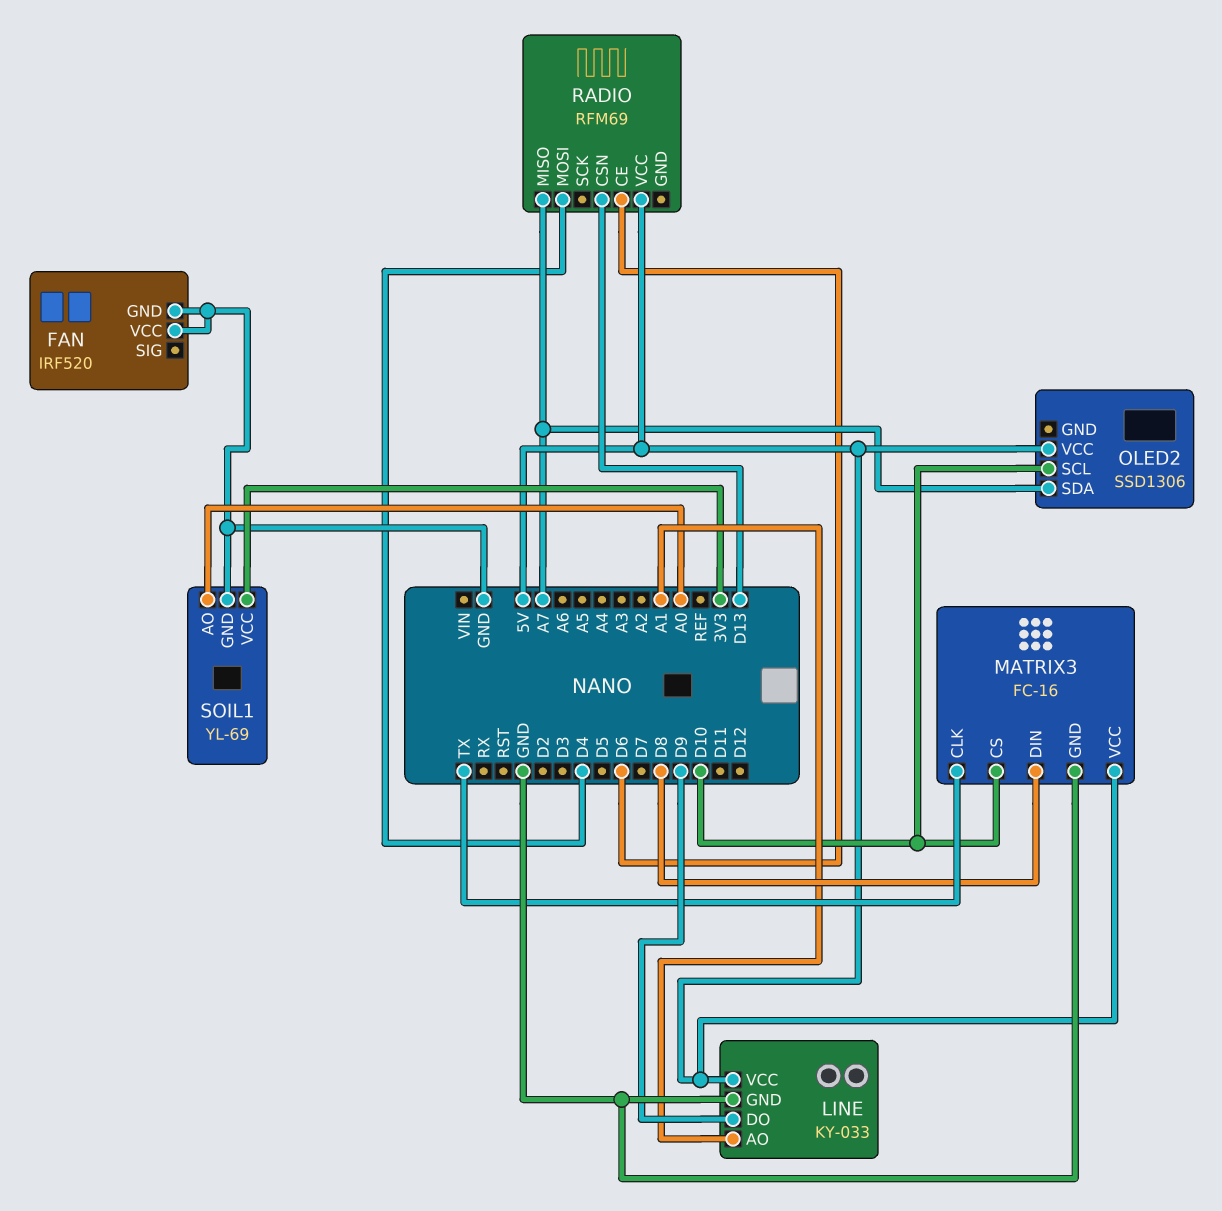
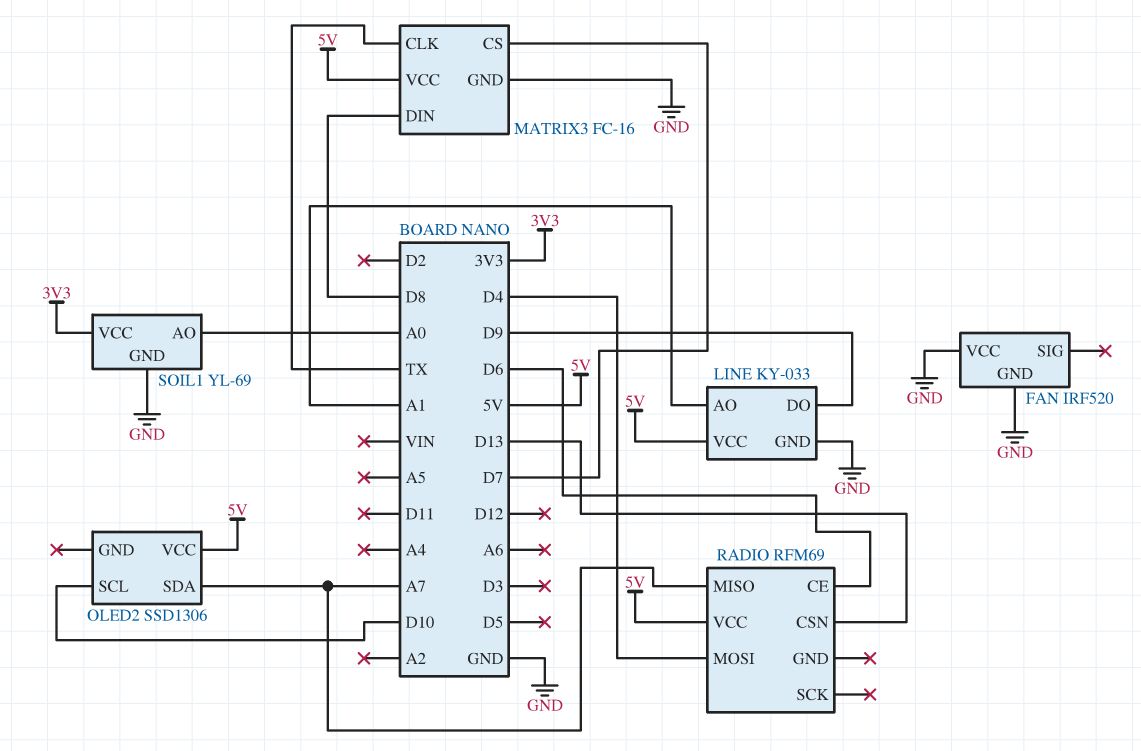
MATRIX3 pin CS: D10 -> D7

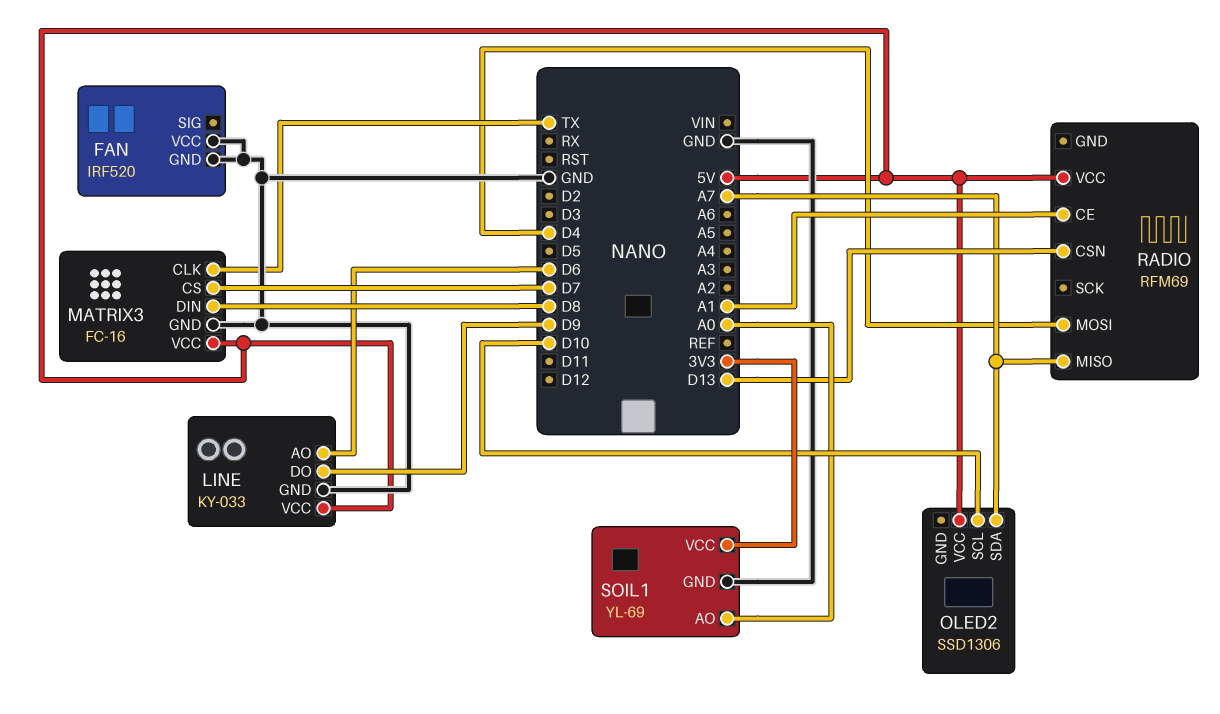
LINE pin AO: A1 -> D6
RADIO pin CE: D6 -> A1

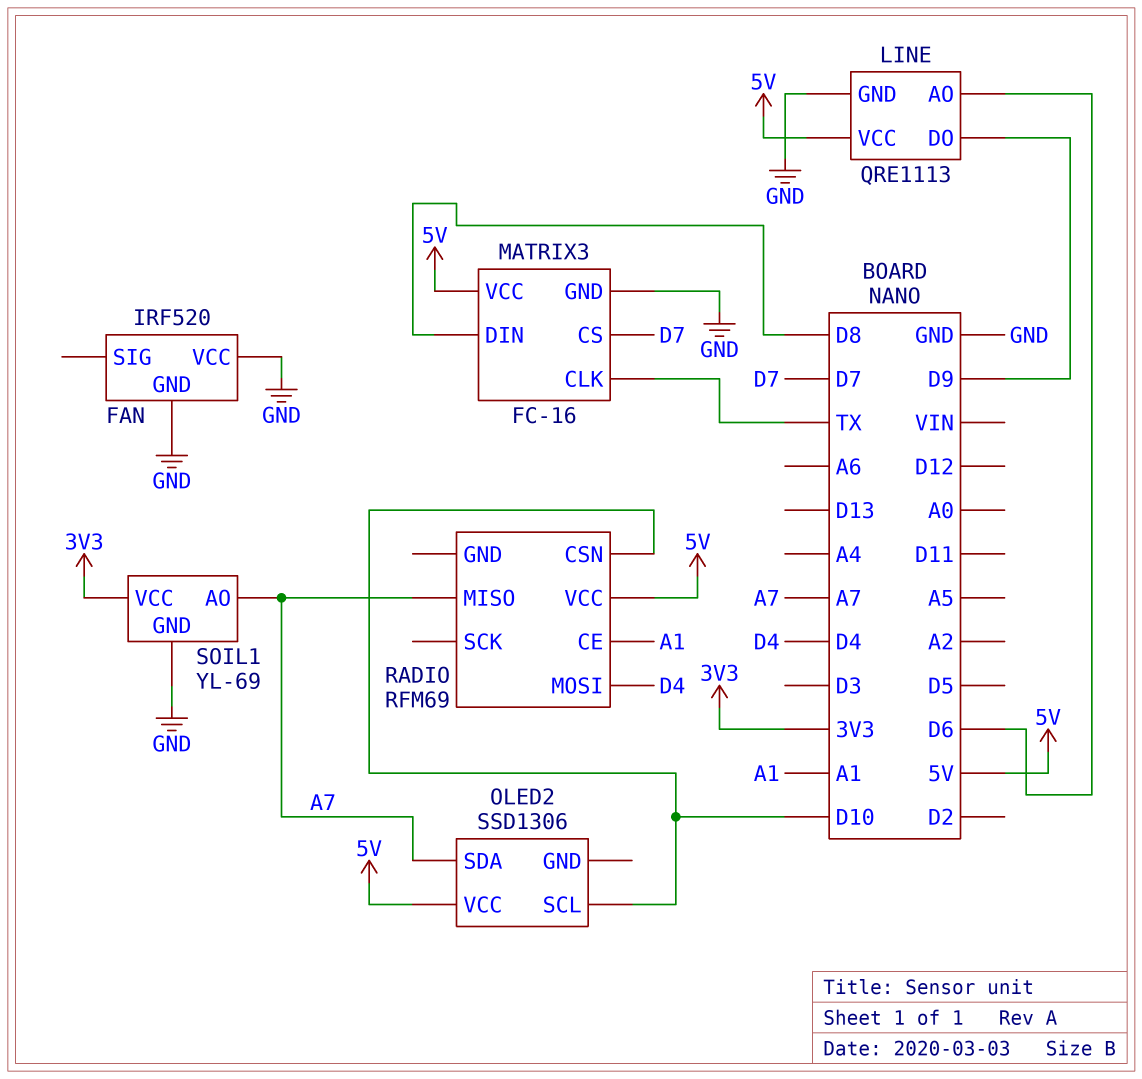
LINE: KY-033 -> QRE1113
RADIO pin CSN: D13 -> D10
SOIL1 pin AO: A0 -> A7

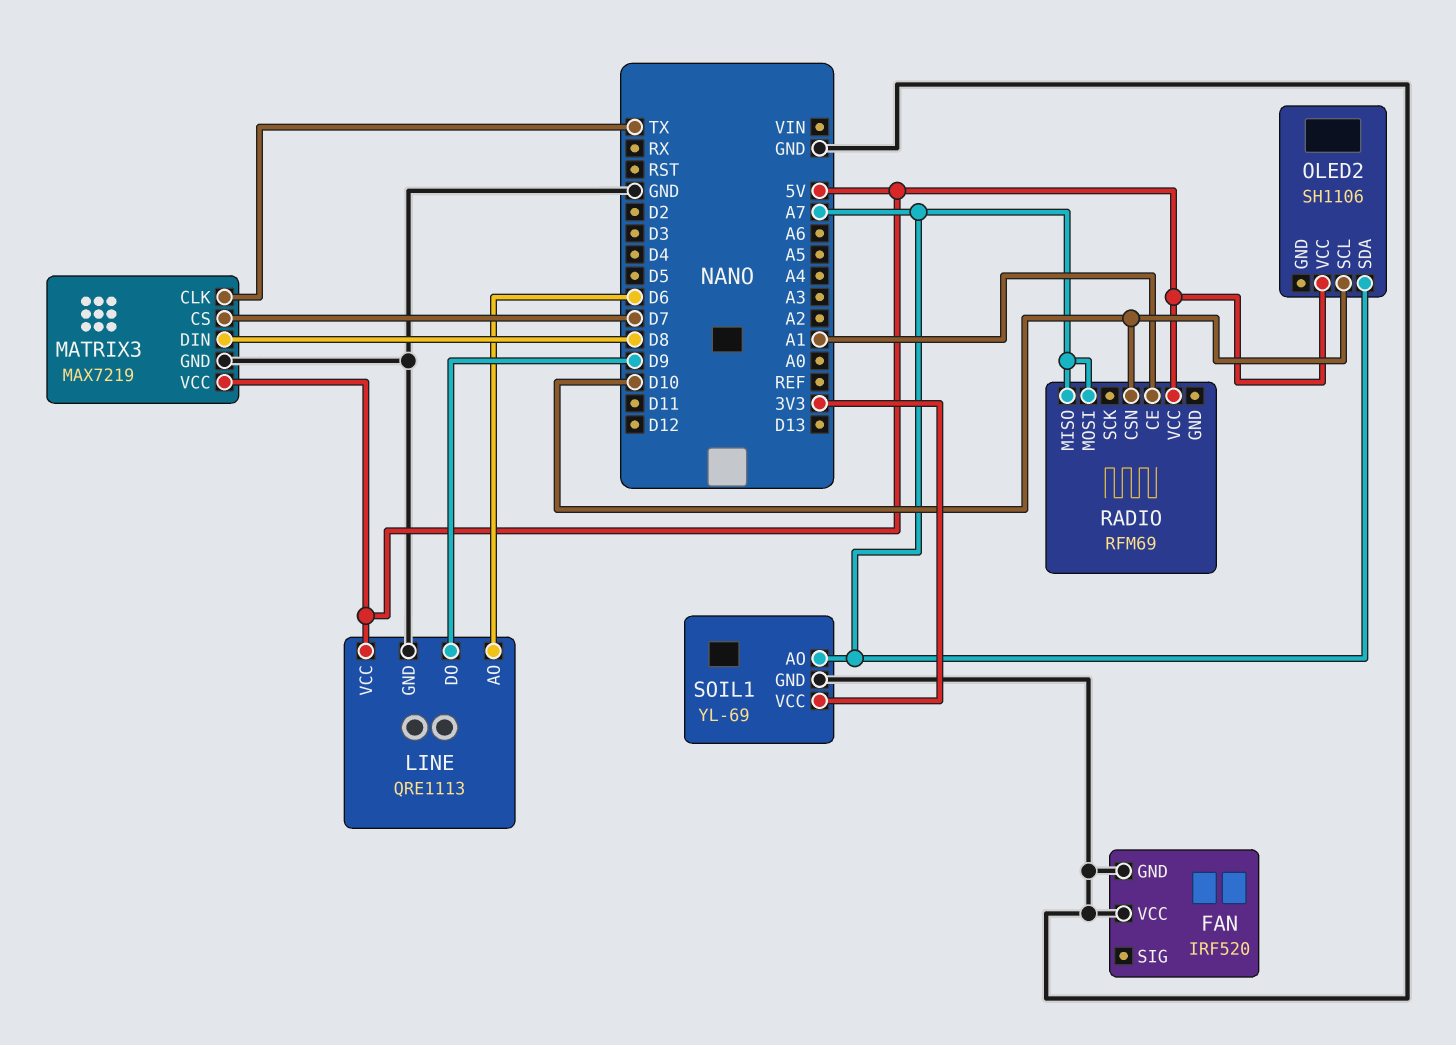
MATRIX3: FC-16 -> MAX7219
OLED2: SSD1306 -> SH1106
RADIO pin MOSI: D4 -> A7

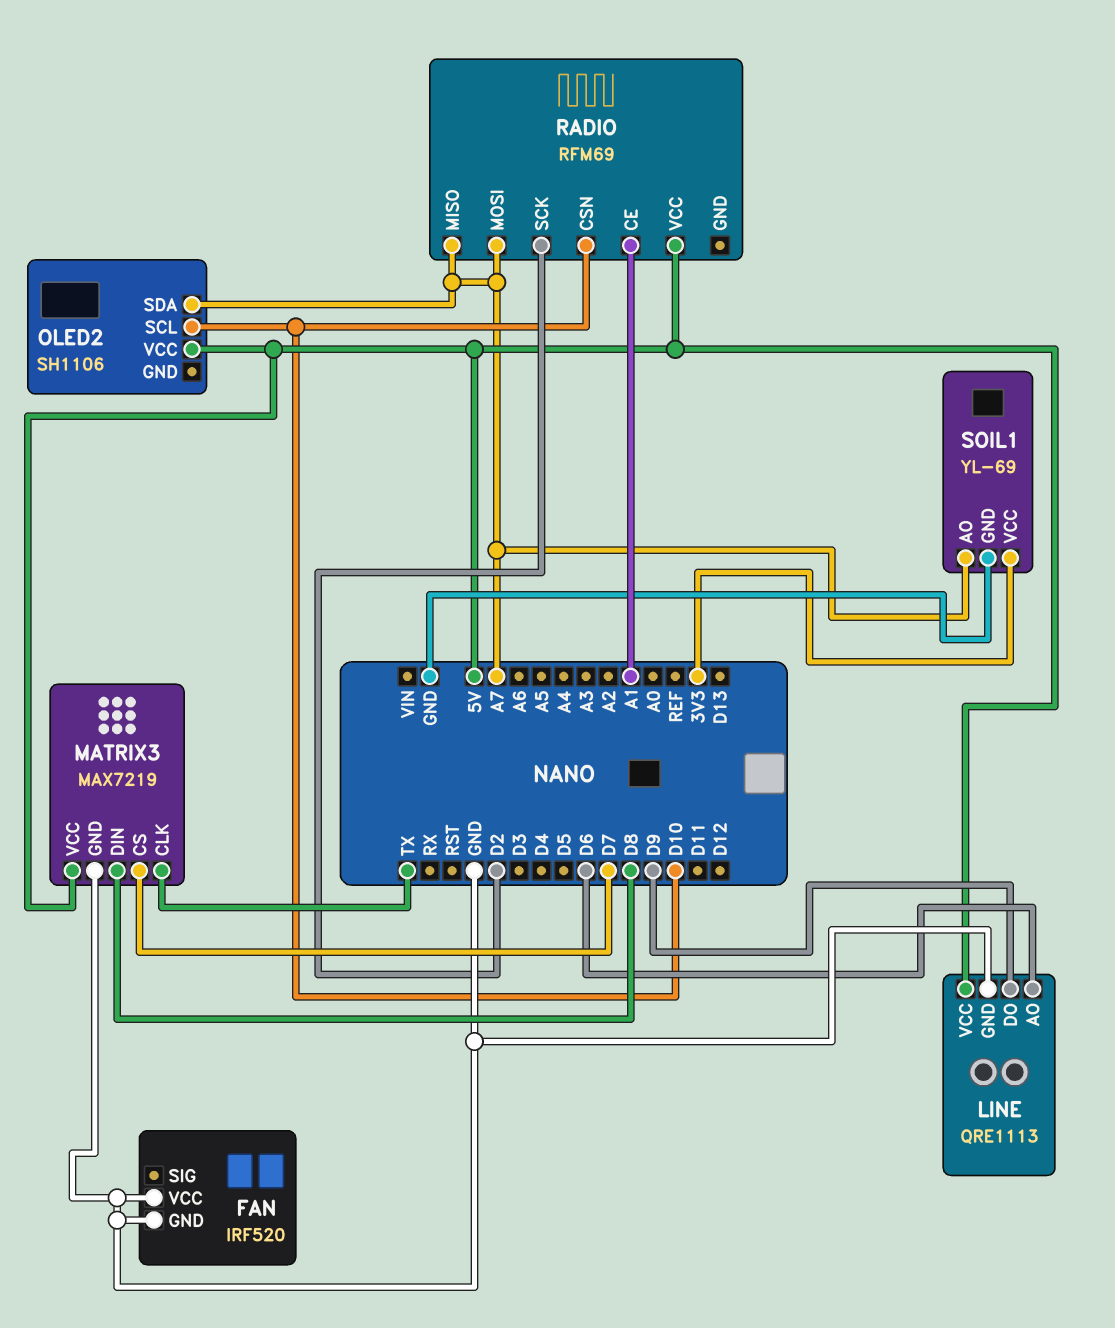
RADIO pin SCK: none -> D2

